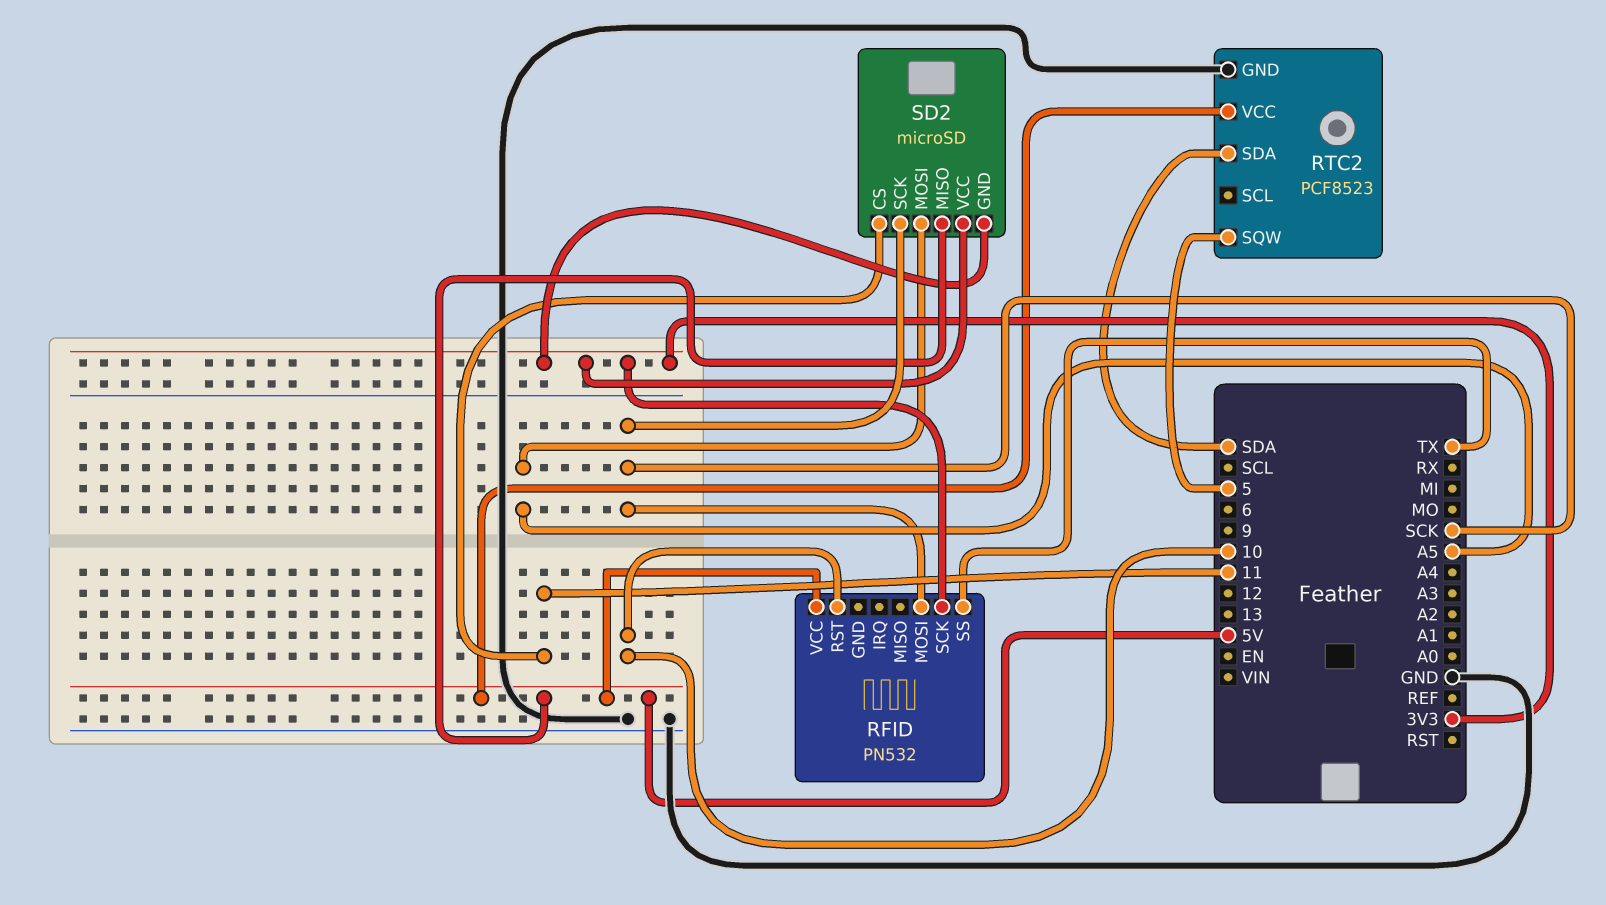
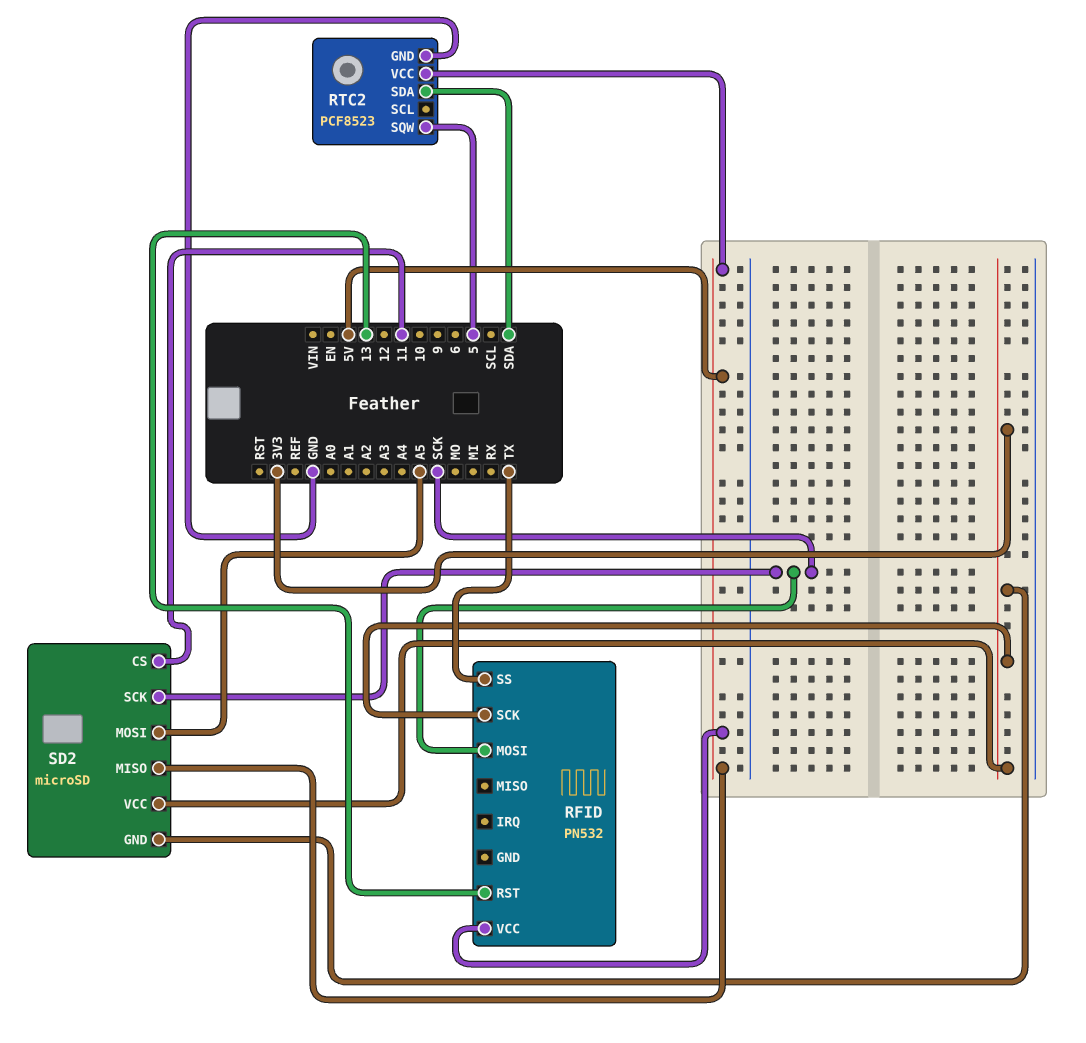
RFID pin RST: 10 -> 13

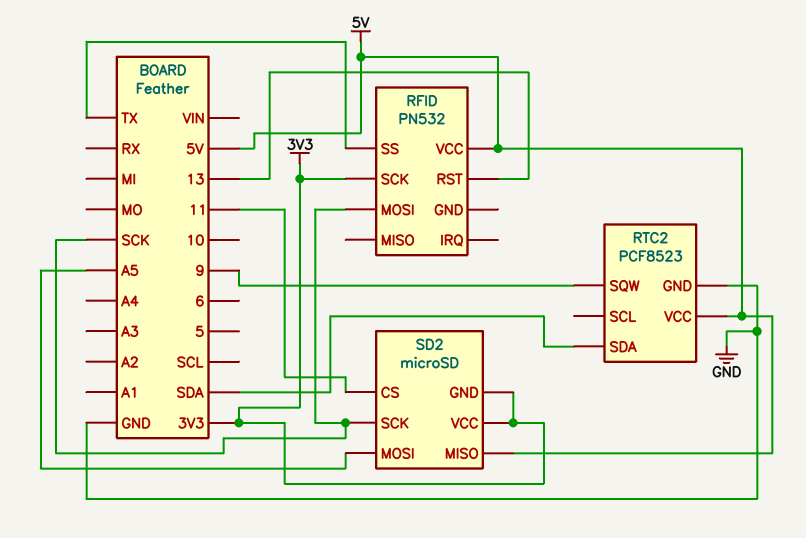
RTC2 pin SQW: 5 -> 9

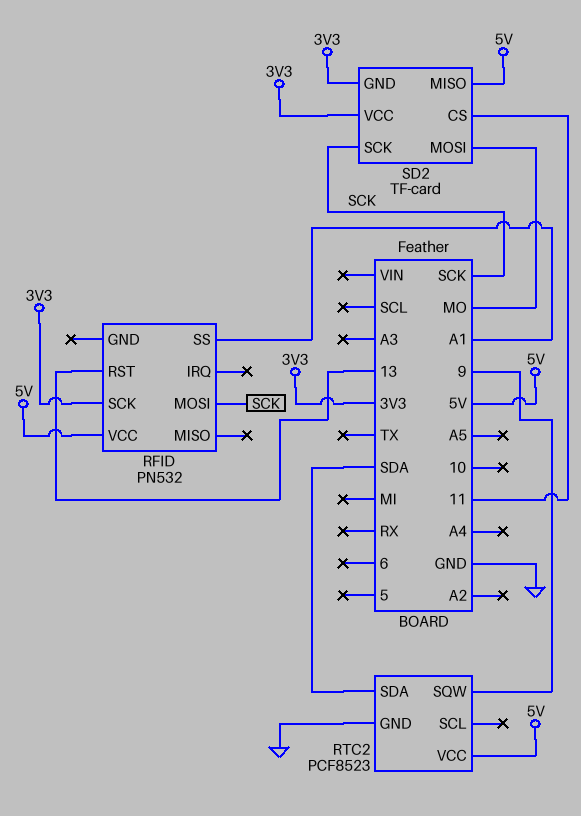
RFID pin SS: TX -> A1
SD2: microSD -> TF-card
SD2 pin MOSI: A5 -> MO

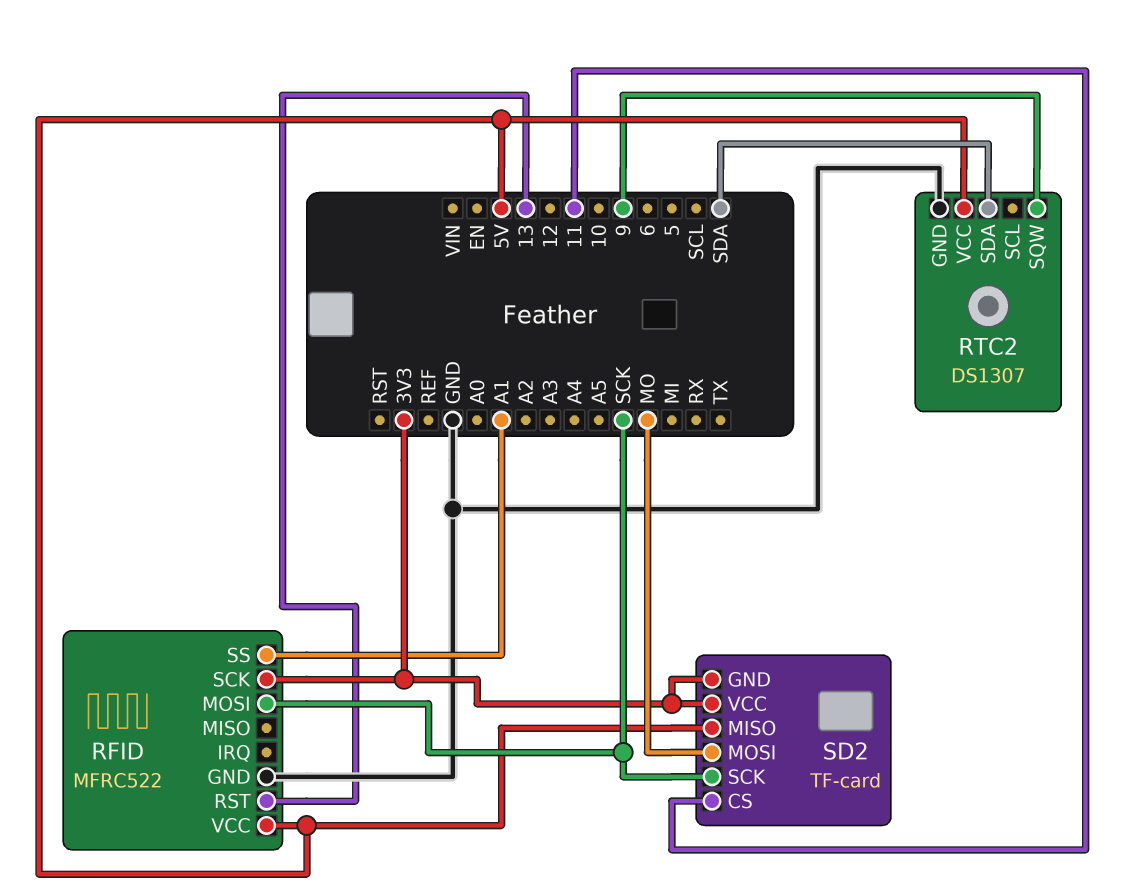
RFID: PN532 -> MFRC522
RFID pin GND: none -> GND
RTC2: PCF8523 -> DS1307

